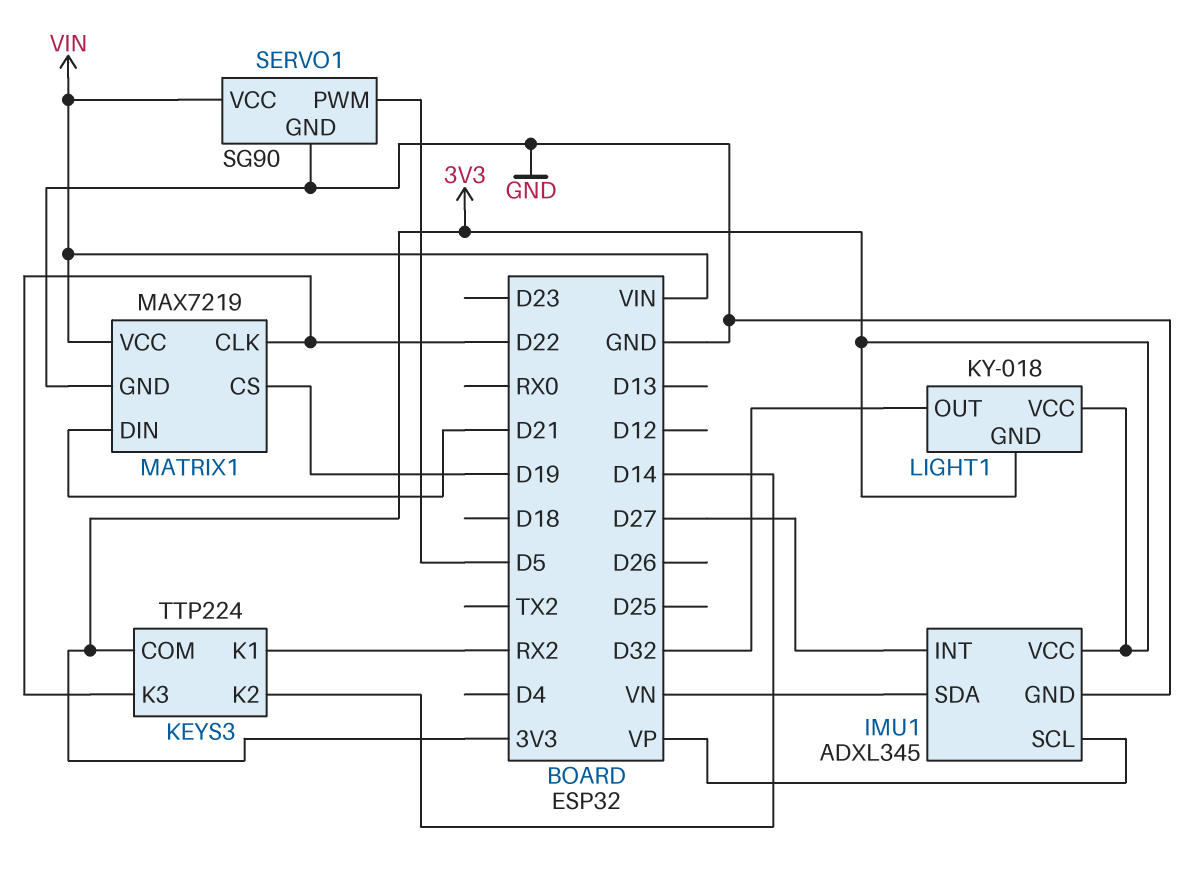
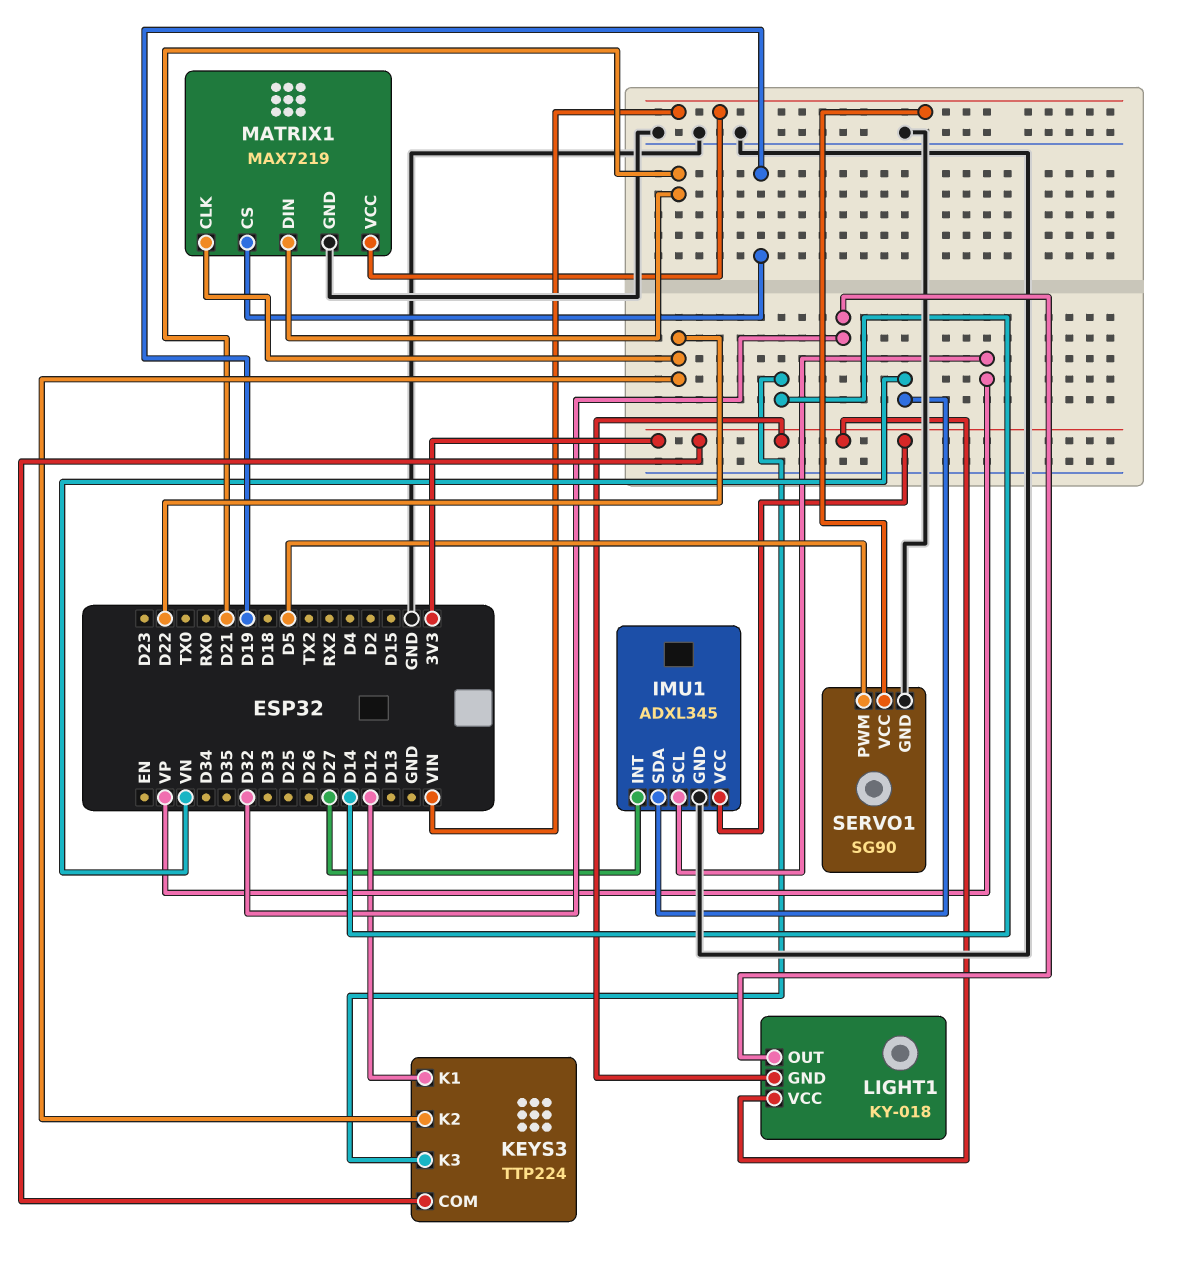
KEYS3 pin K1: RX2 -> D12
KEYS3 pin K2: D14 -> D22
KEYS3 pin K3: D22 -> D14

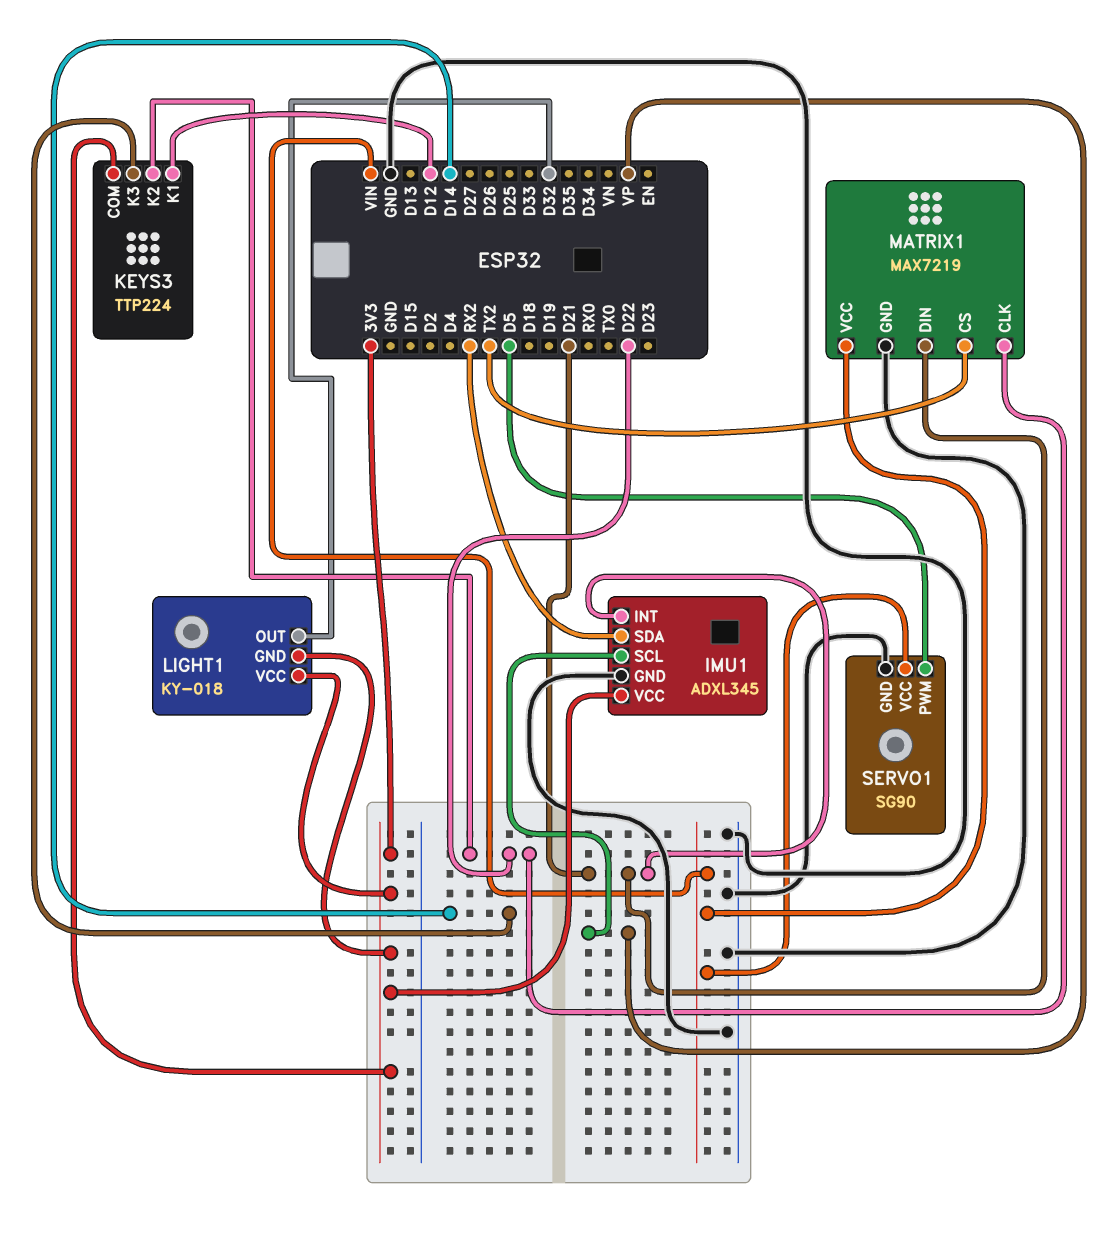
IMU1 pin INT: D27 -> D21
IMU1 pin SDA: VN -> RX2
MATRIX1 pin CS: D19 -> TX2

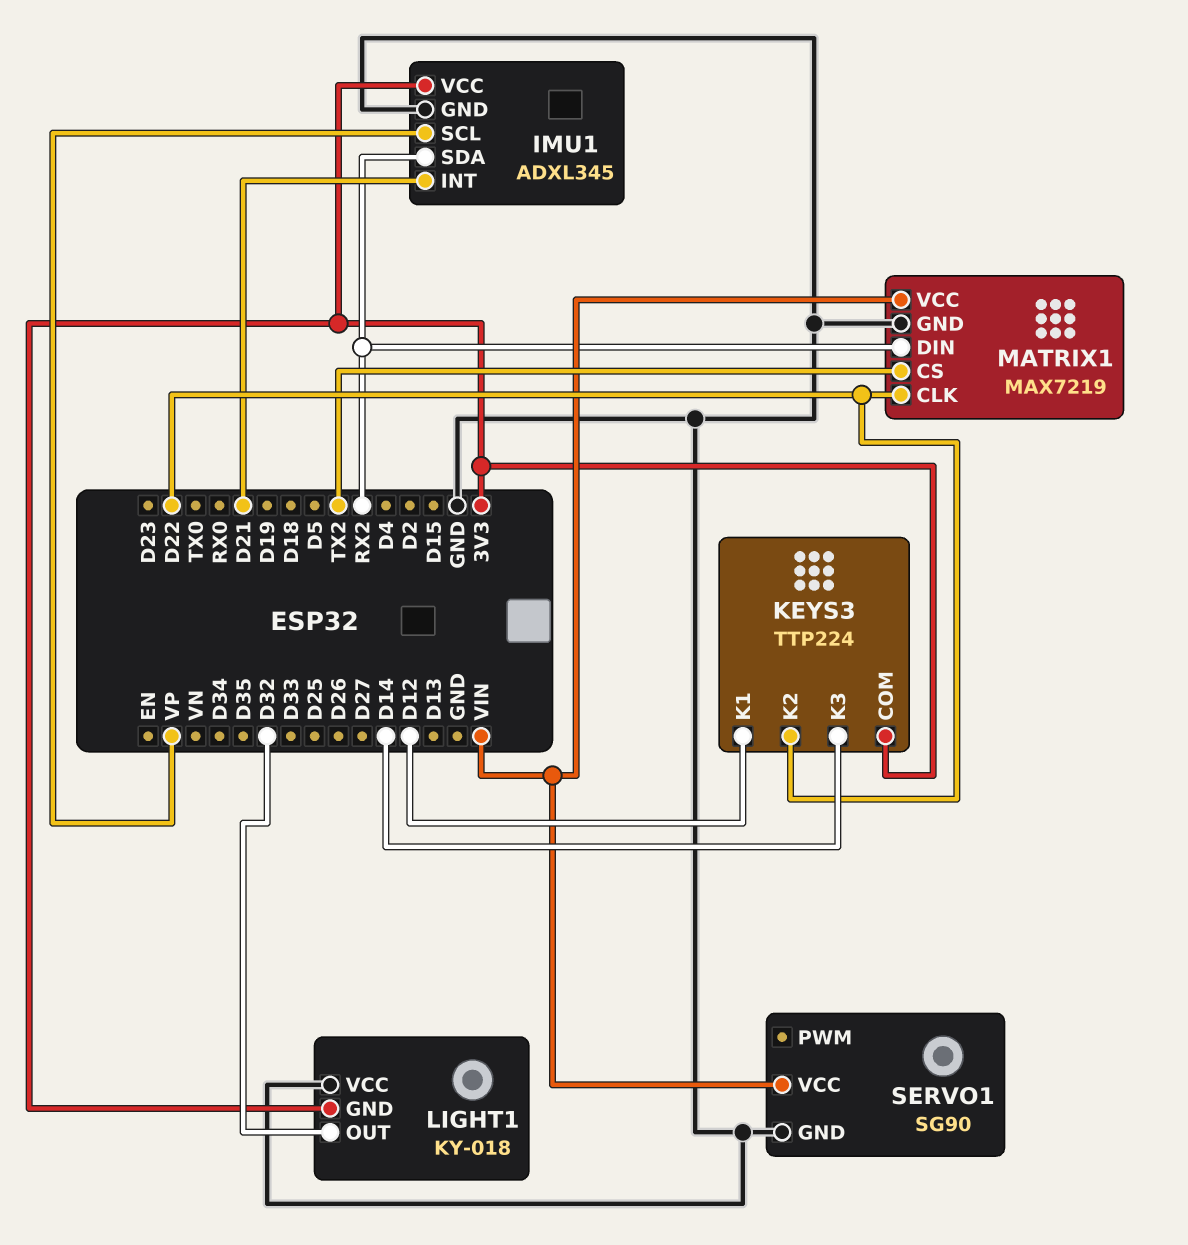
LIGHT1 pin VCC: 3V3 -> GND
MATRIX1 pin DIN: D21 -> RX2
SERVO1 pin PWM: D5 -> none

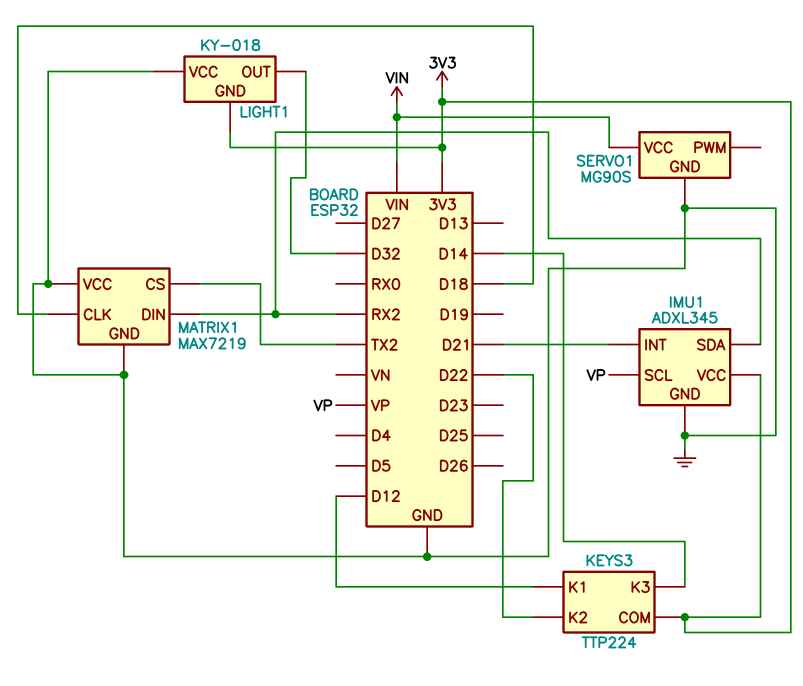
MATRIX1 pin CLK: D22 -> D18
MATRIX1 pin VCC: VIN -> GND
SERVO1: SG90 -> MG90S

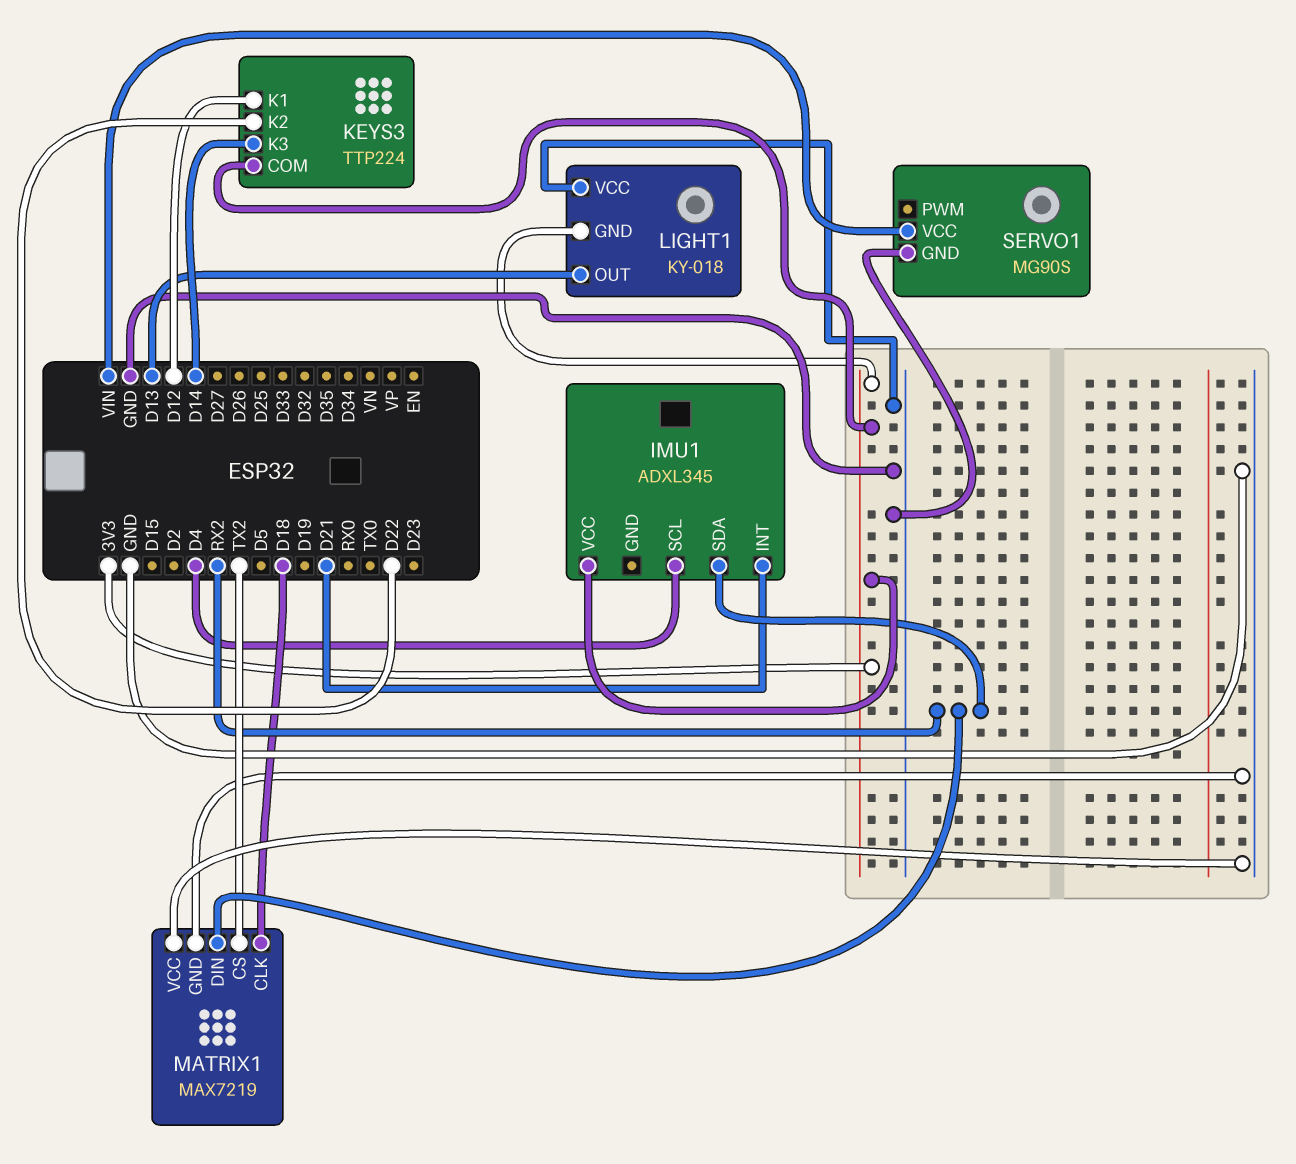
IMU1 pin GND: GND -> none
IMU1 pin SCL: VP -> D4
LIGHT1 pin OUT: D32 -> D13

